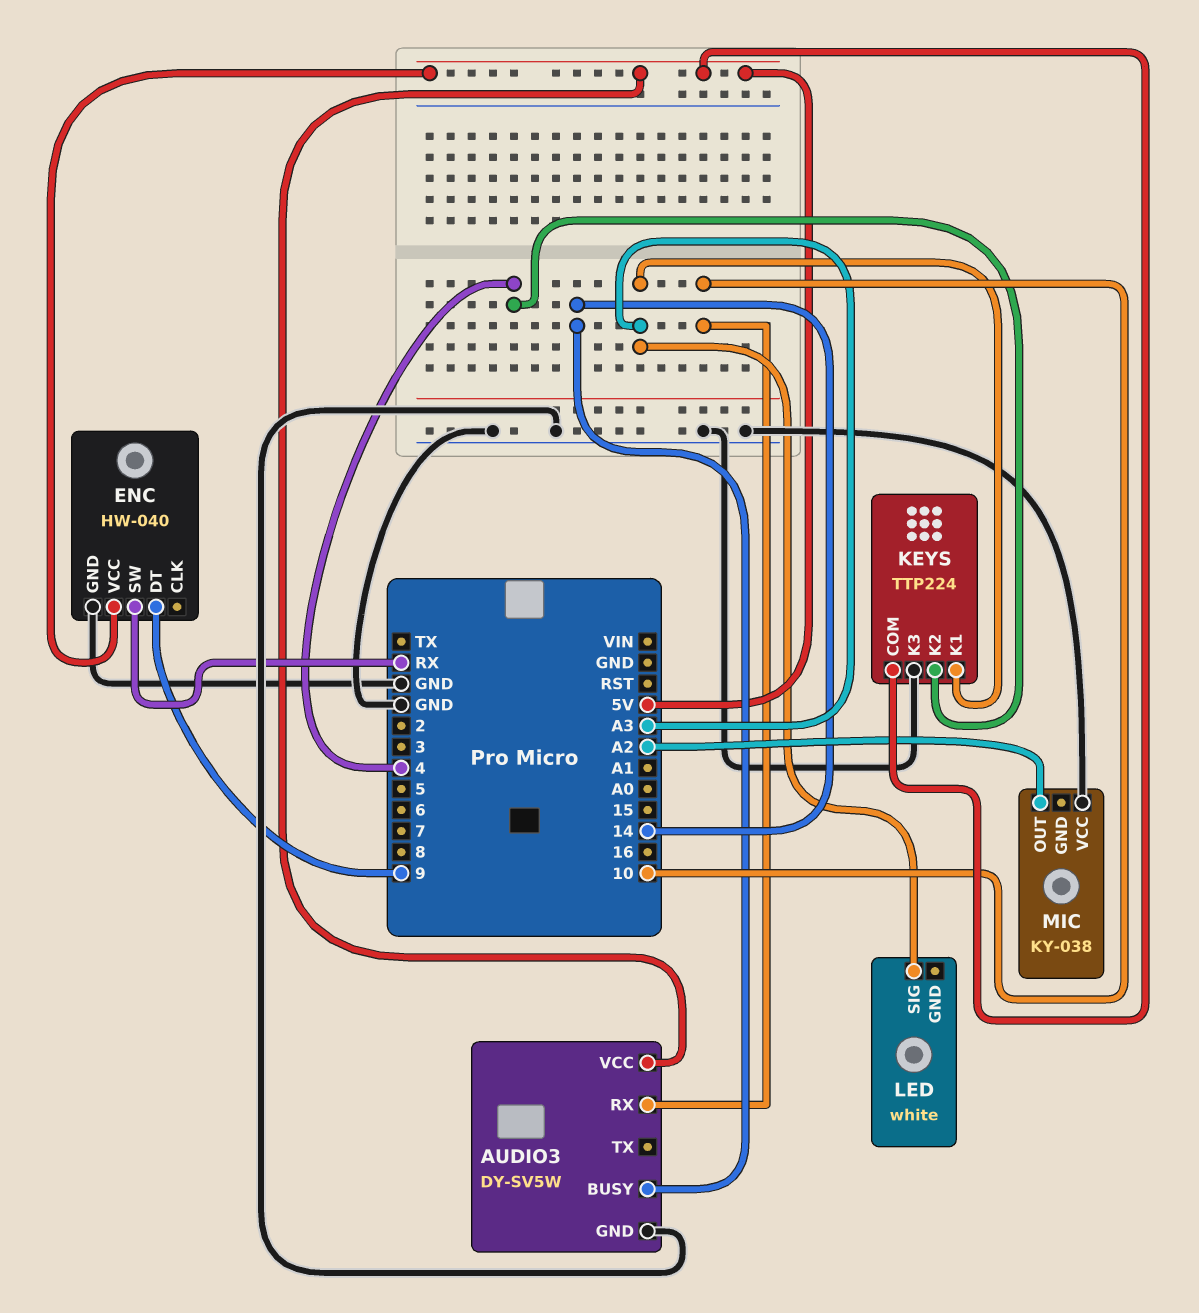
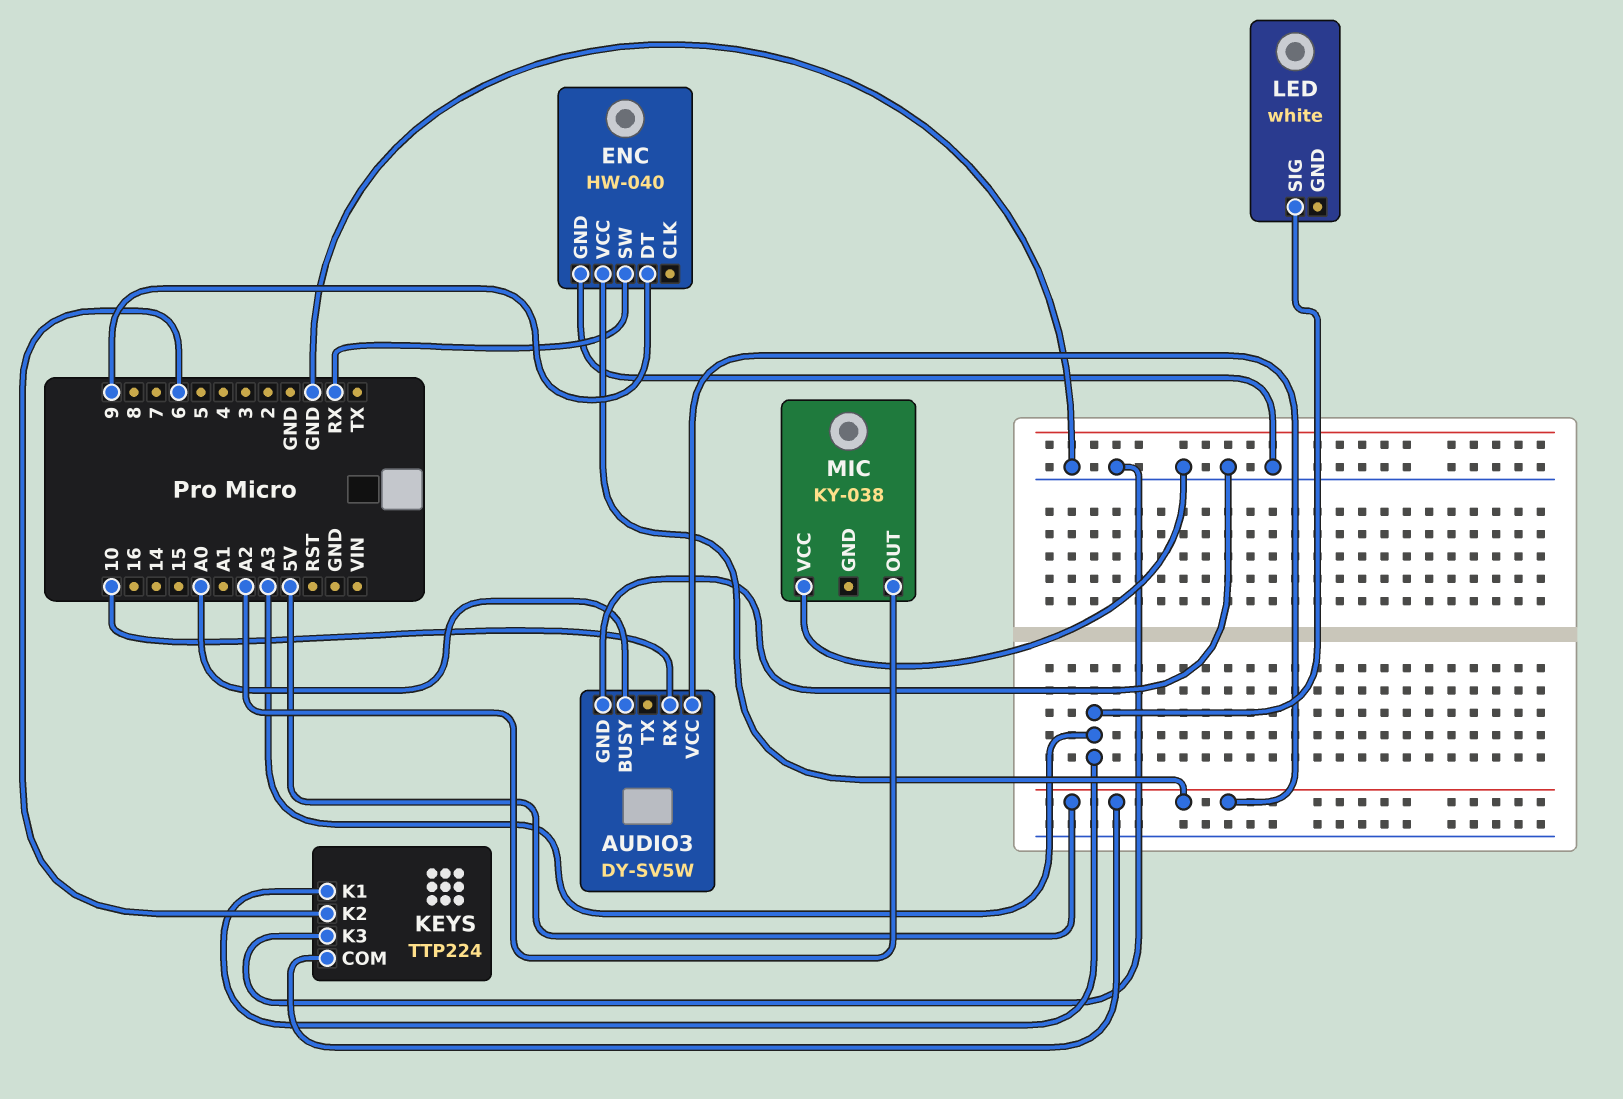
AUDIO3 pin BUSY: 14 -> A0
KEYS pin K2: 4 -> 6

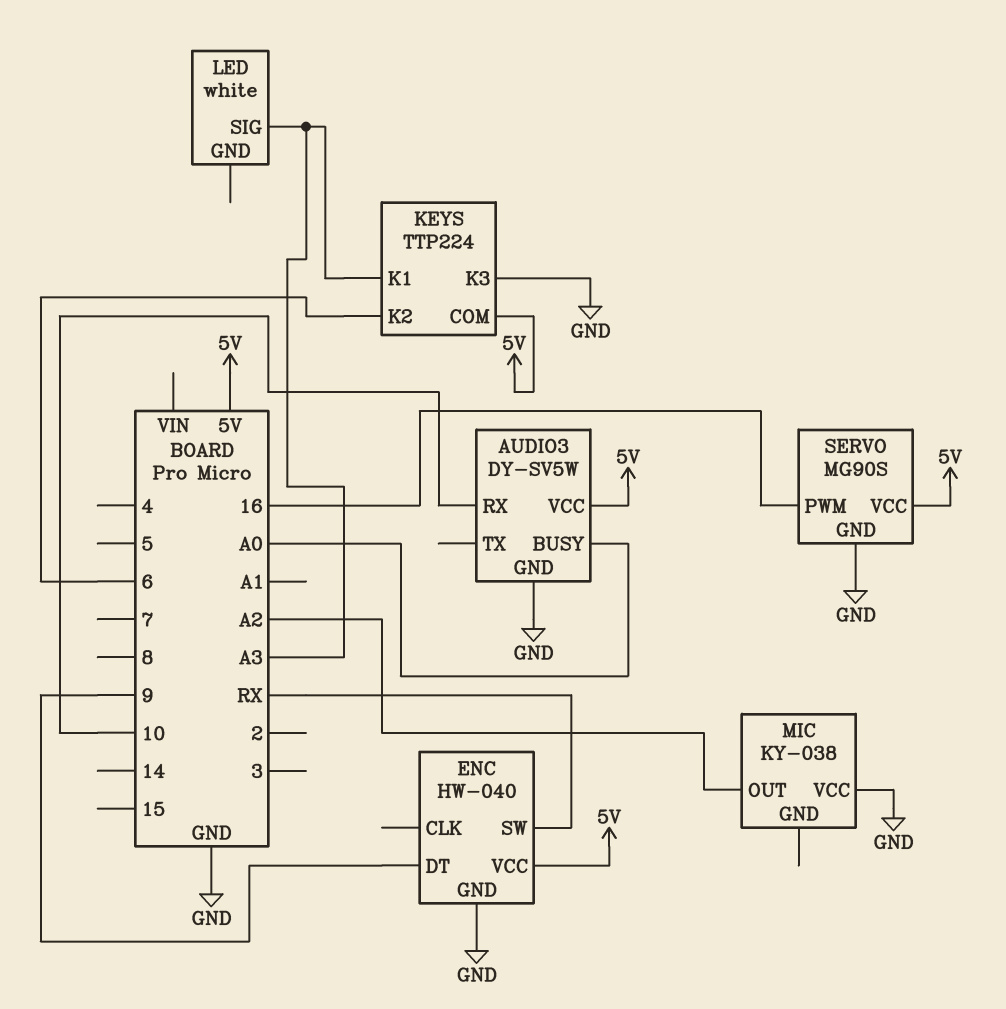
SERVO: none -> MG90S
SERVO pin GND: none -> GND
SERVO pin PWM: none -> 16
SERVO pin VCC: none -> 5V

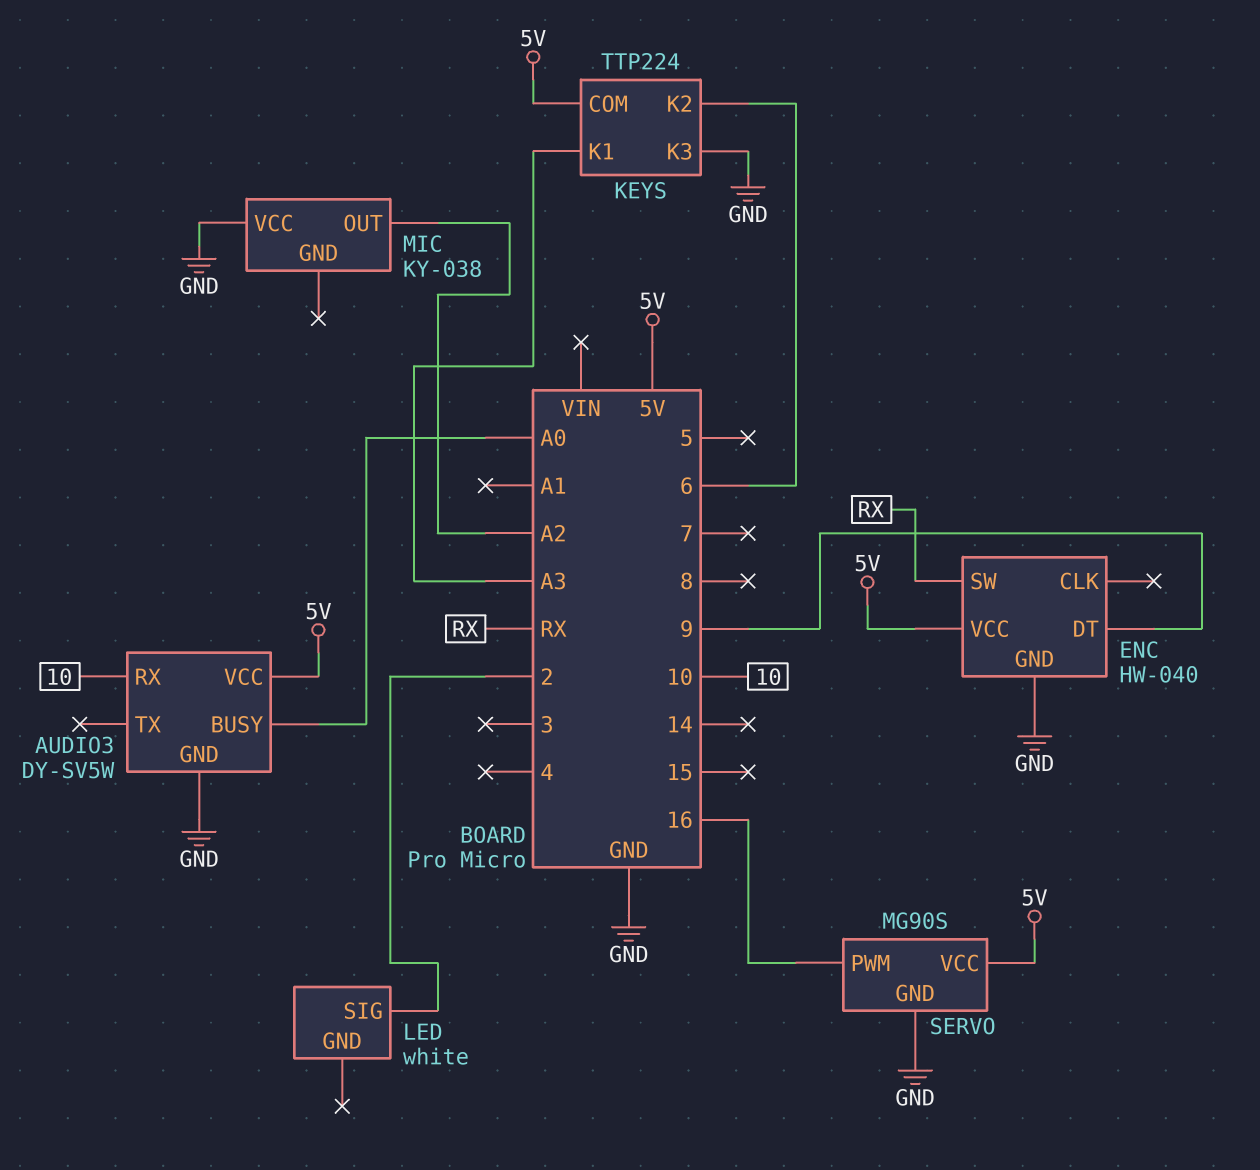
LED pin SIG: A3 -> 2

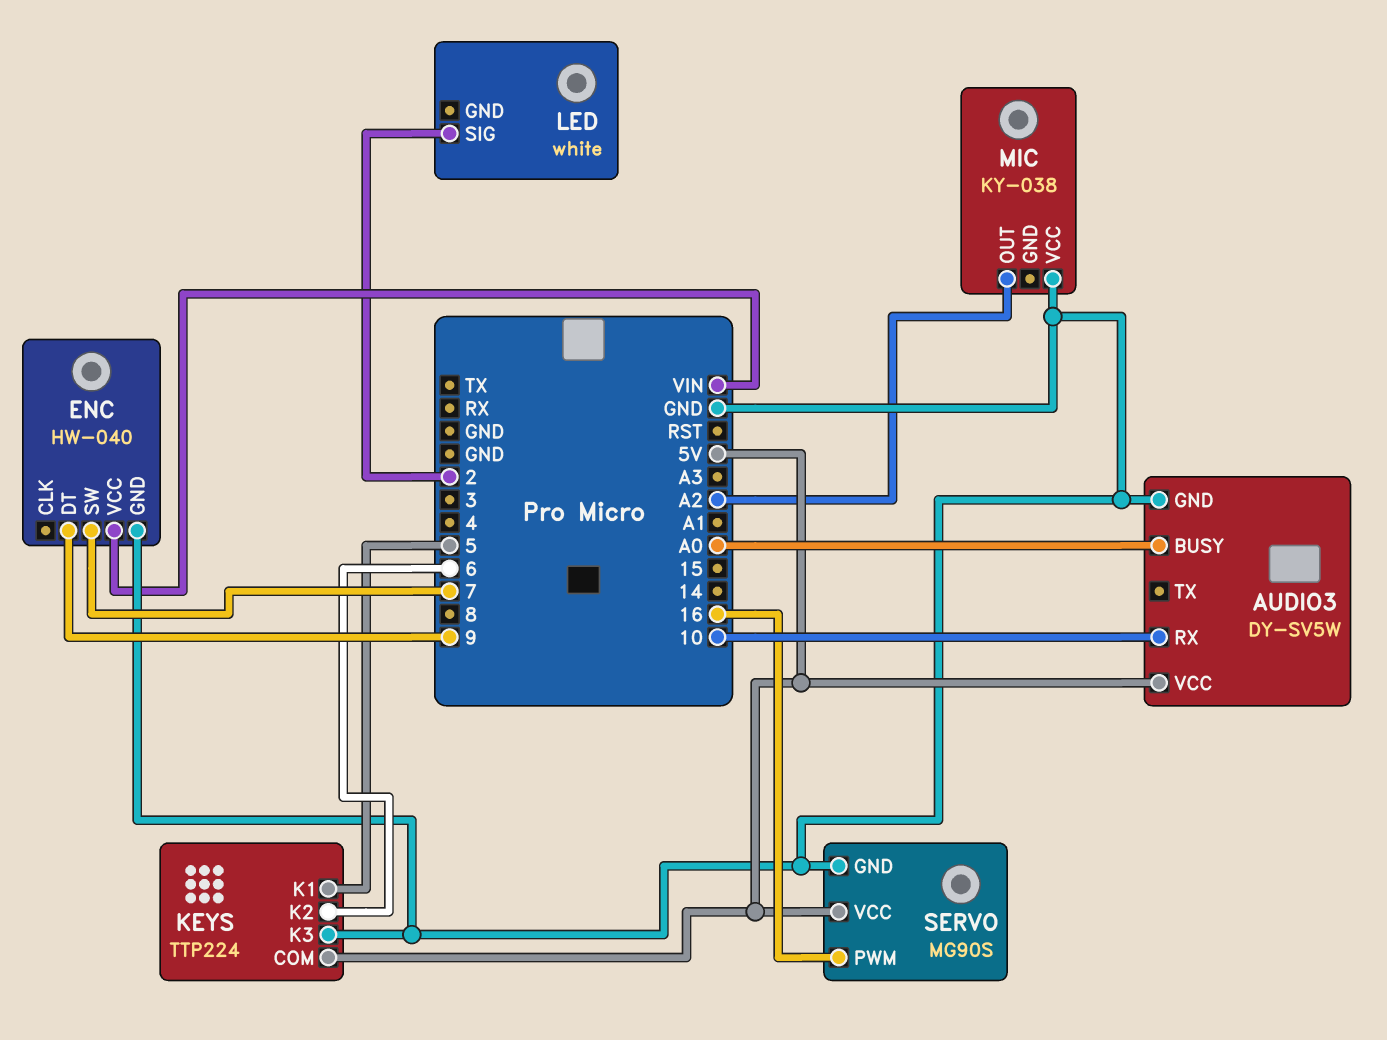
ENC pin SW: RX -> 7
ENC pin VCC: 5V -> VIN
KEYS pin K1: A3 -> 5

